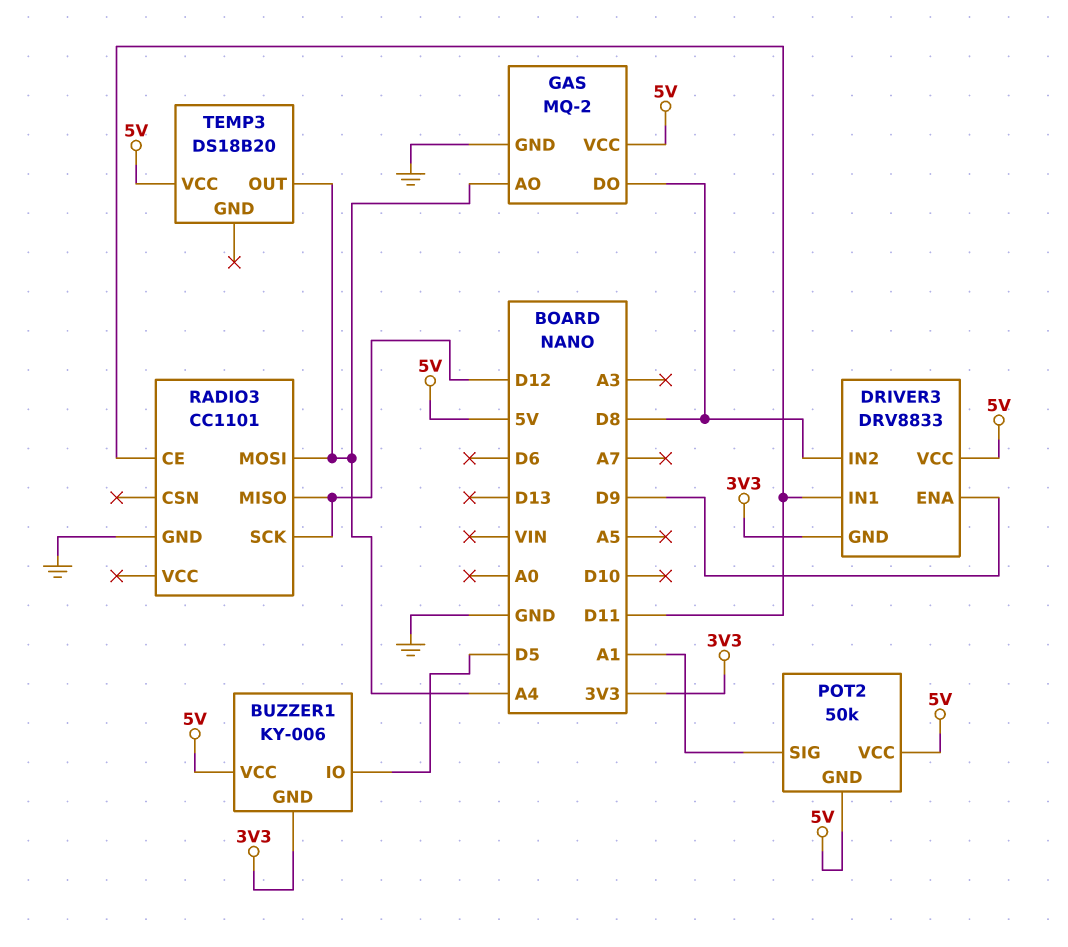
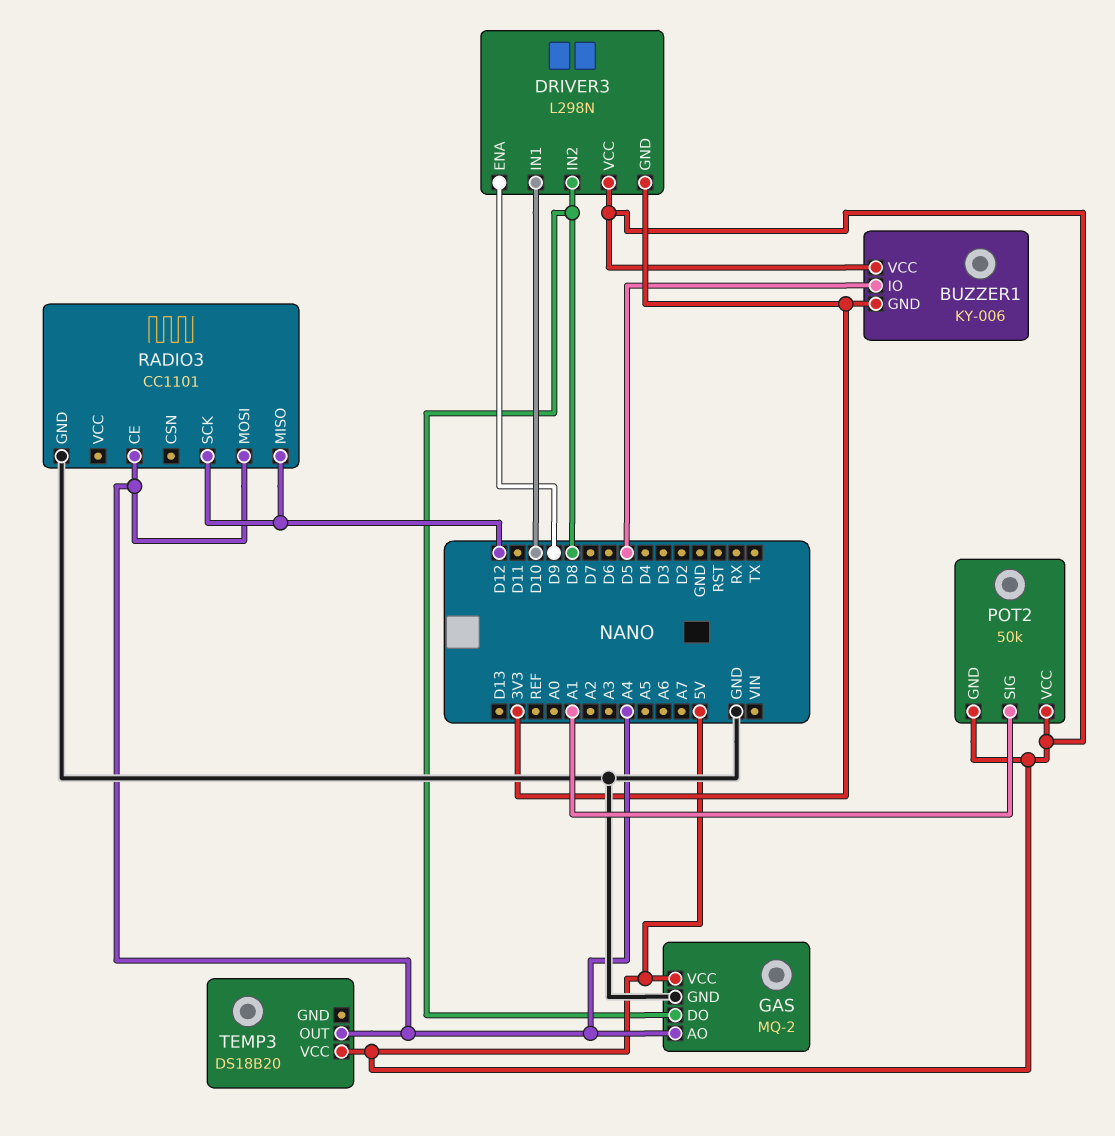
DRIVER3: DRV8833 -> L298N
DRIVER3 pin IN1: D11 -> D10
RADIO3 pin CE: D11 -> A4

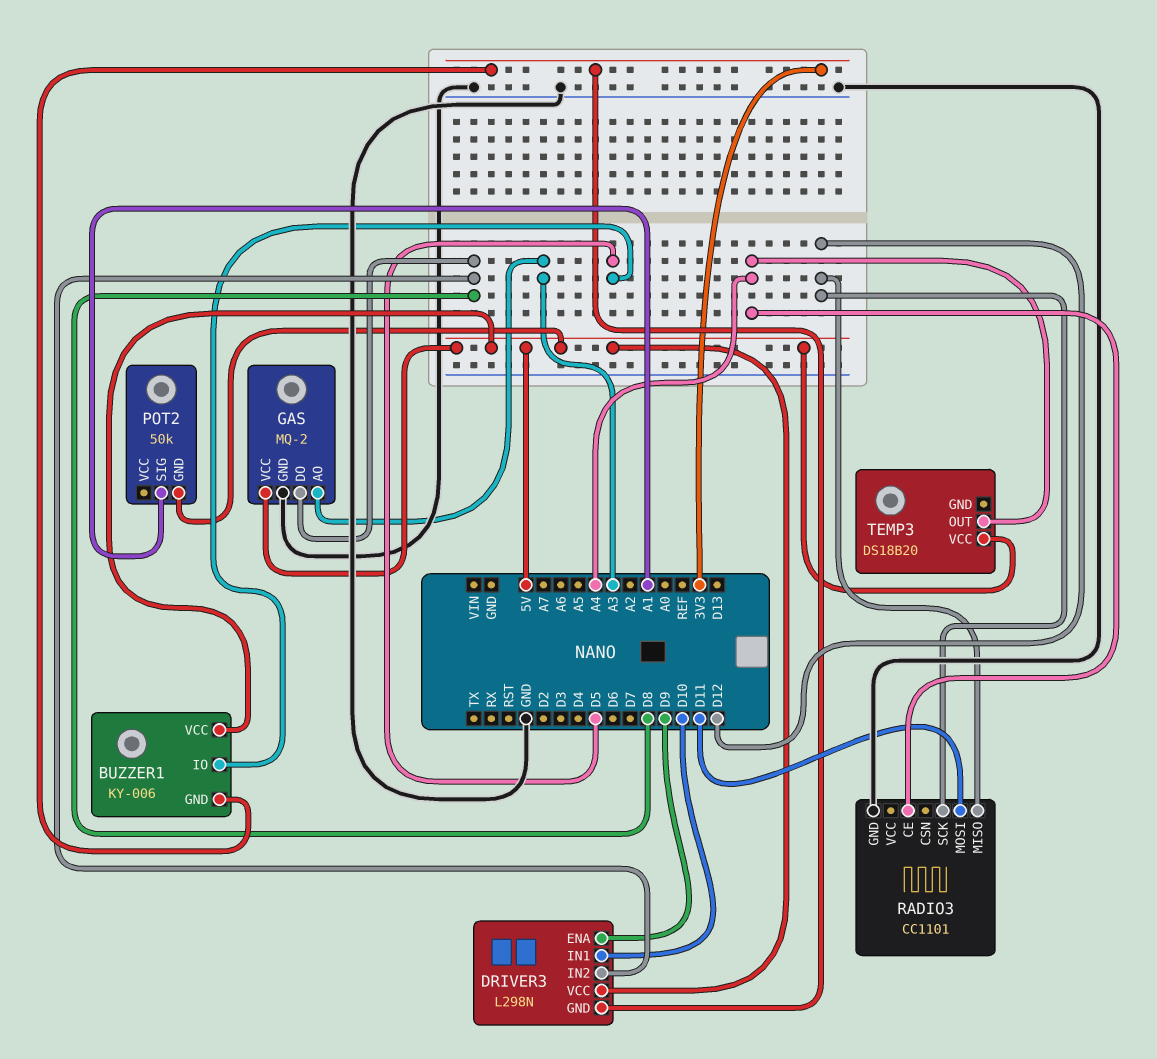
GAS pin AO: A4 -> A3
POT2 pin VCC: 5V -> none
RADIO3 pin MOSI: A4 -> D11

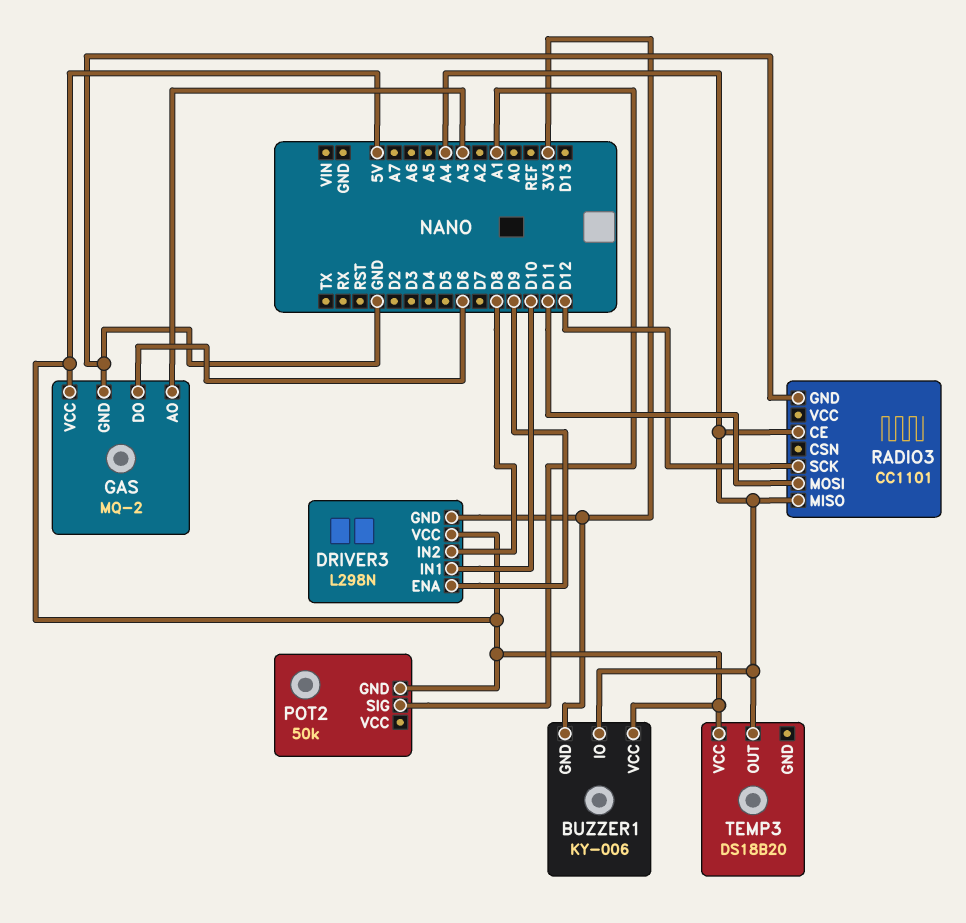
BUZZER1 pin IO: D5 -> A4
GAS pin DO: D8 -> D6
RADIO3 pin MISO: D12 -> A4

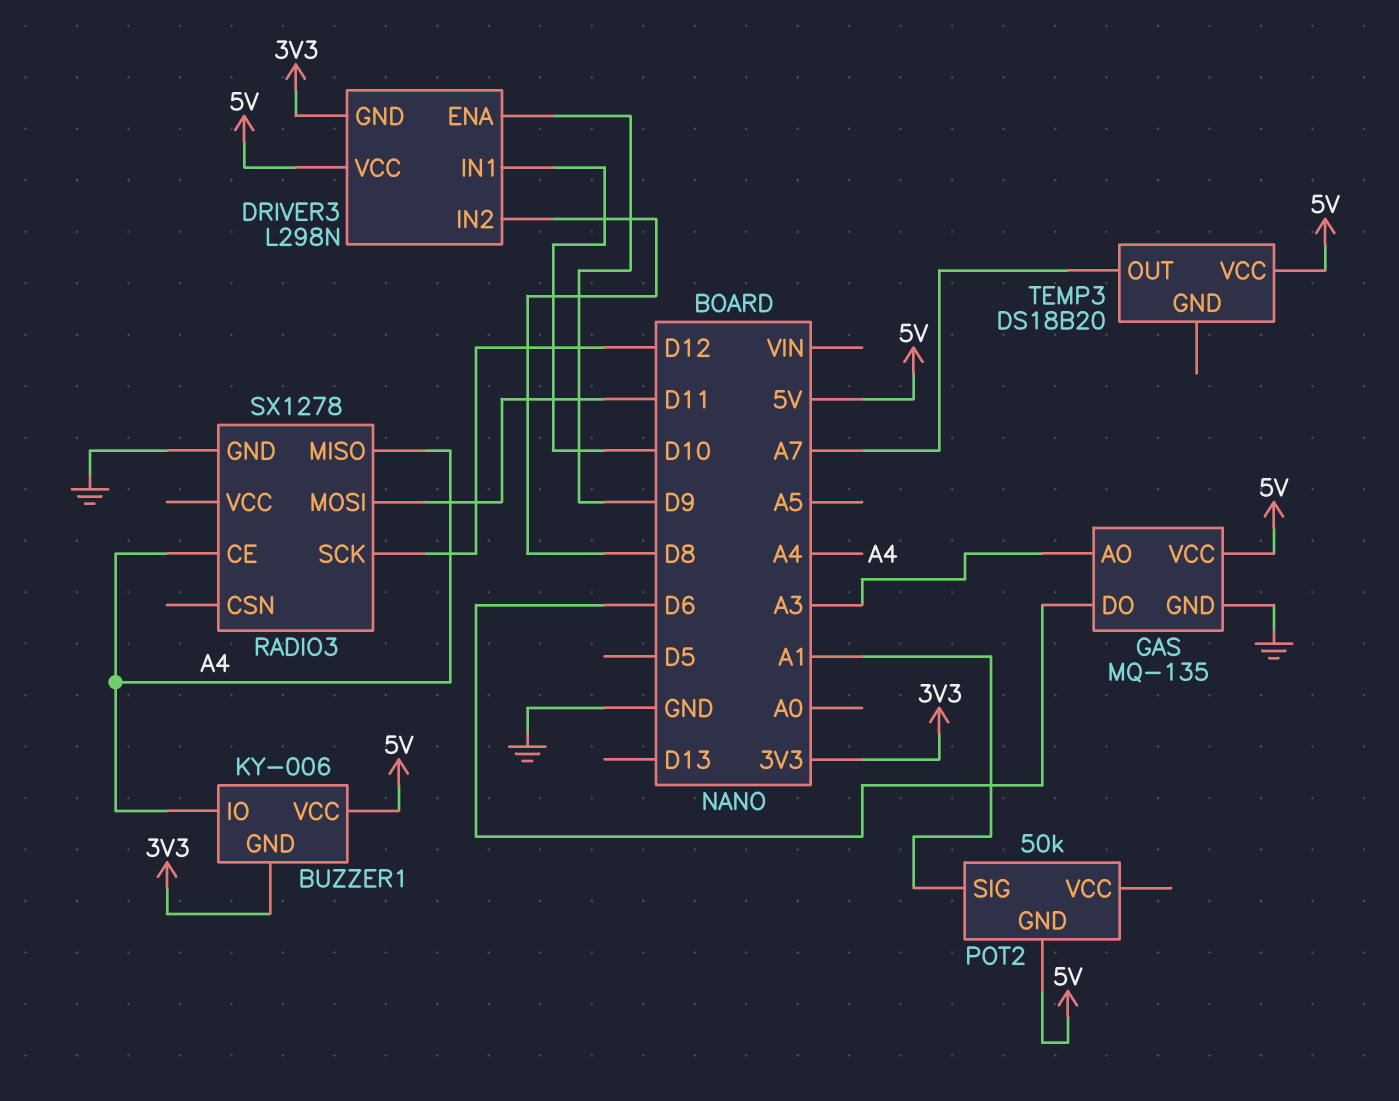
GAS: MQ-2 -> MQ-135
RADIO3: CC1101 -> SX1278
TEMP3 pin OUT: A4 -> A7

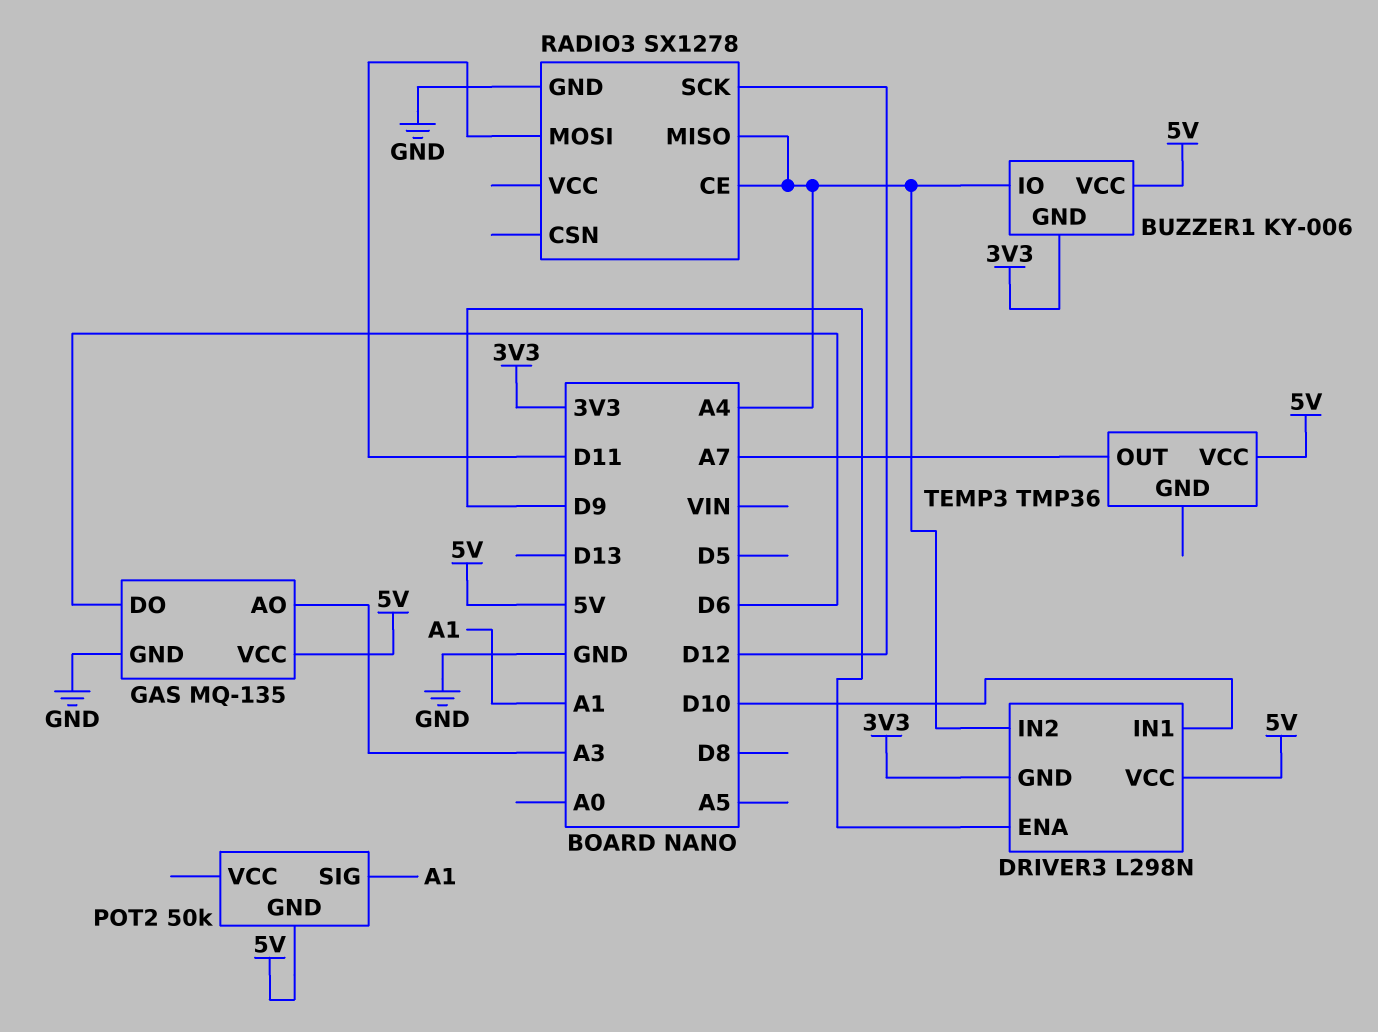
DRIVER3 pin IN2: D8 -> A4
TEMP3: DS18B20 -> TMP36

